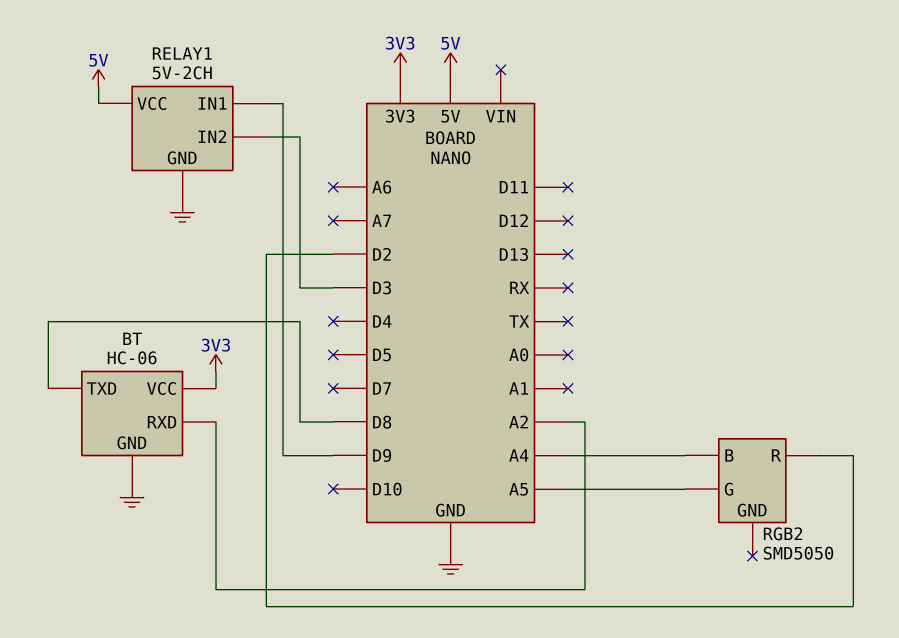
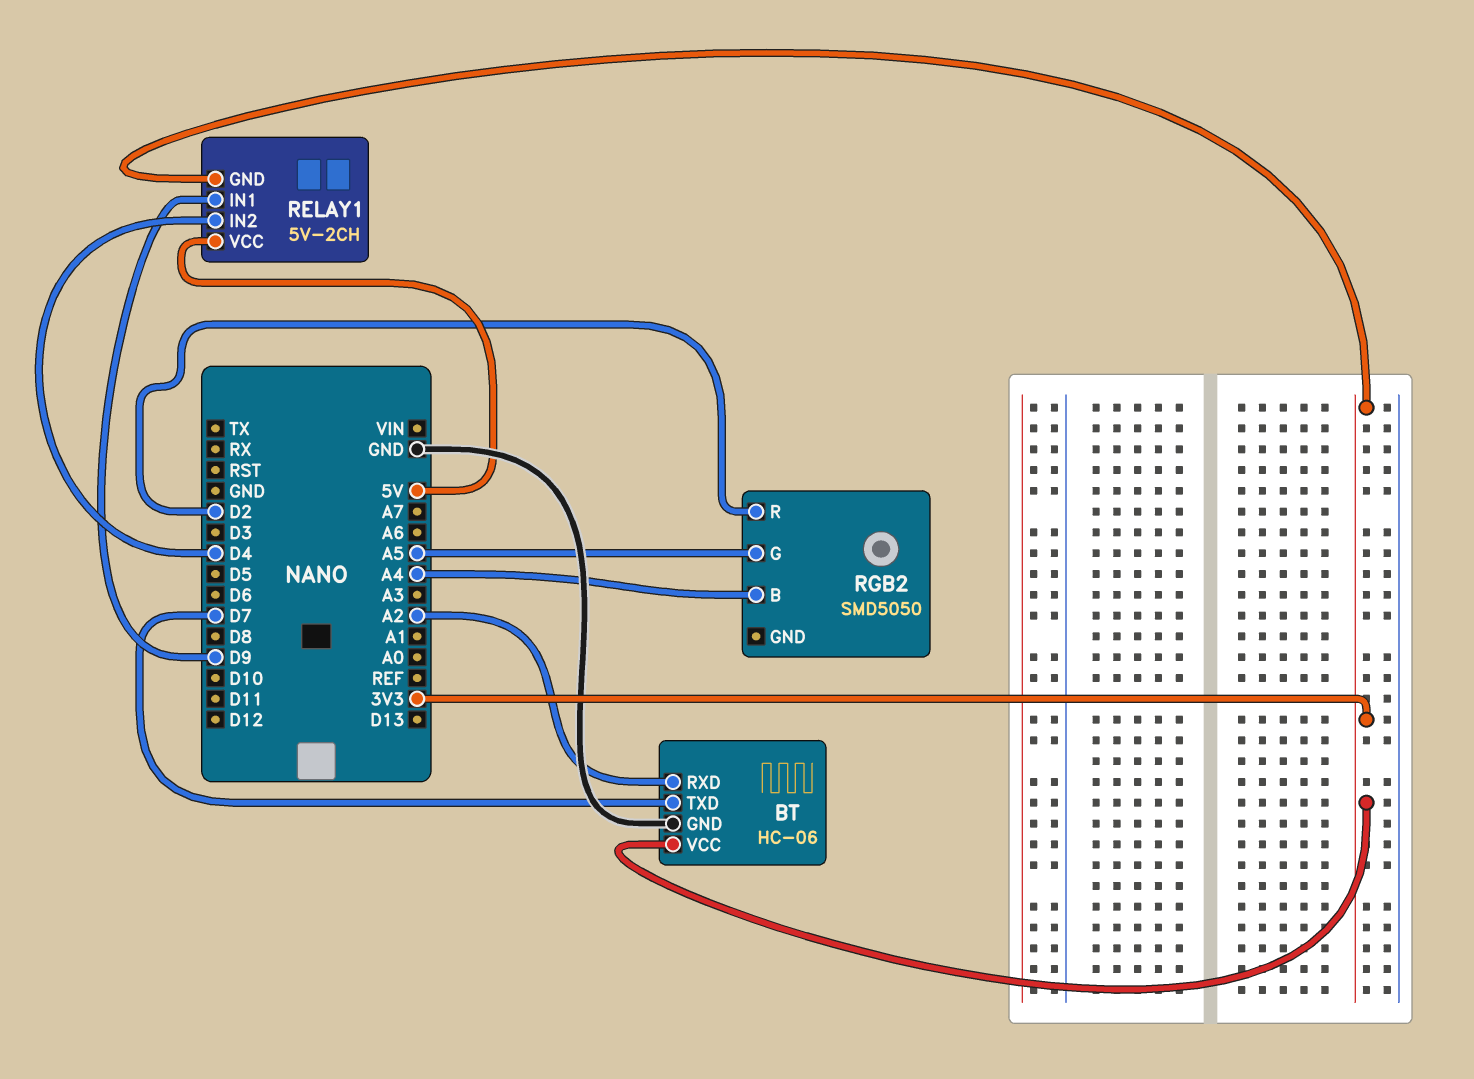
BT pin TXD: D8 -> D7
RELAY1 pin GND: GND -> 3V3
RELAY1 pin IN2: D3 -> D4

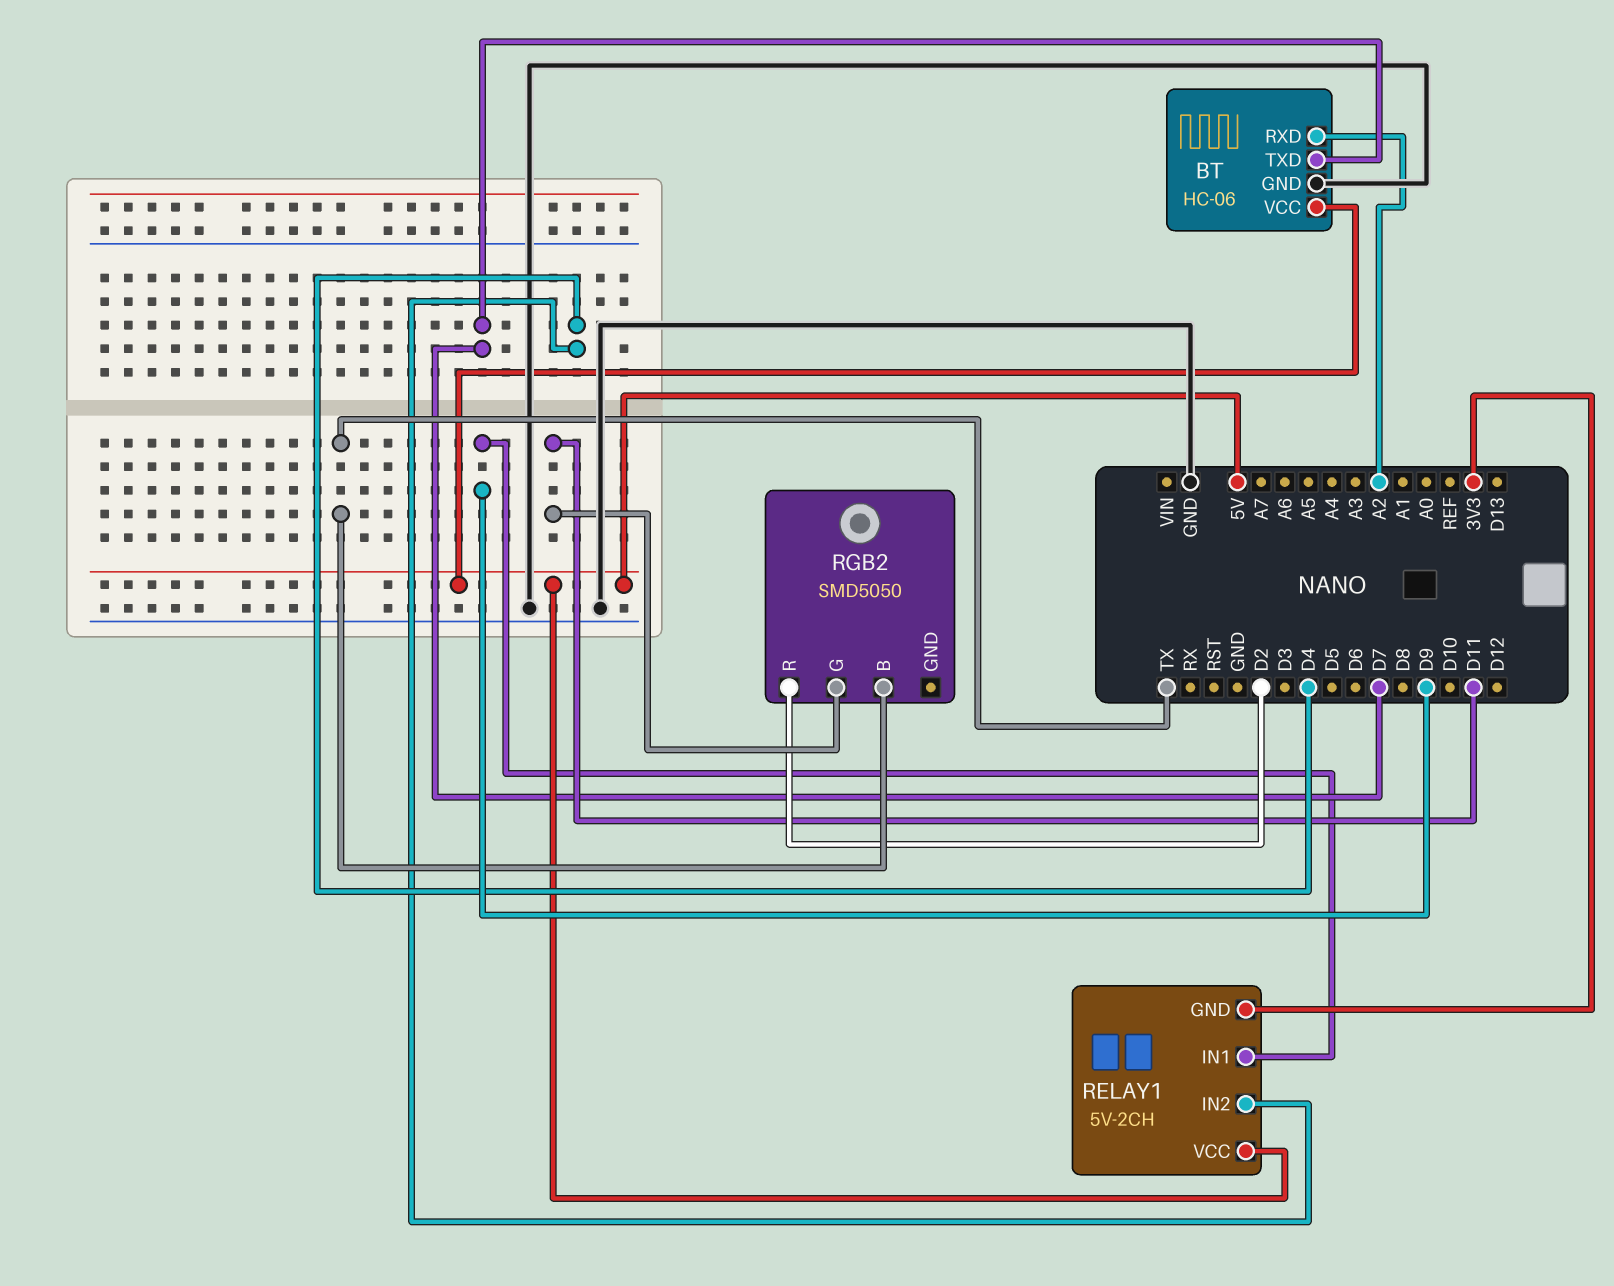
BT pin VCC: 3V3 -> 5V
RGB2 pin B: A4 -> TX
RGB2 pin G: A5 -> D11

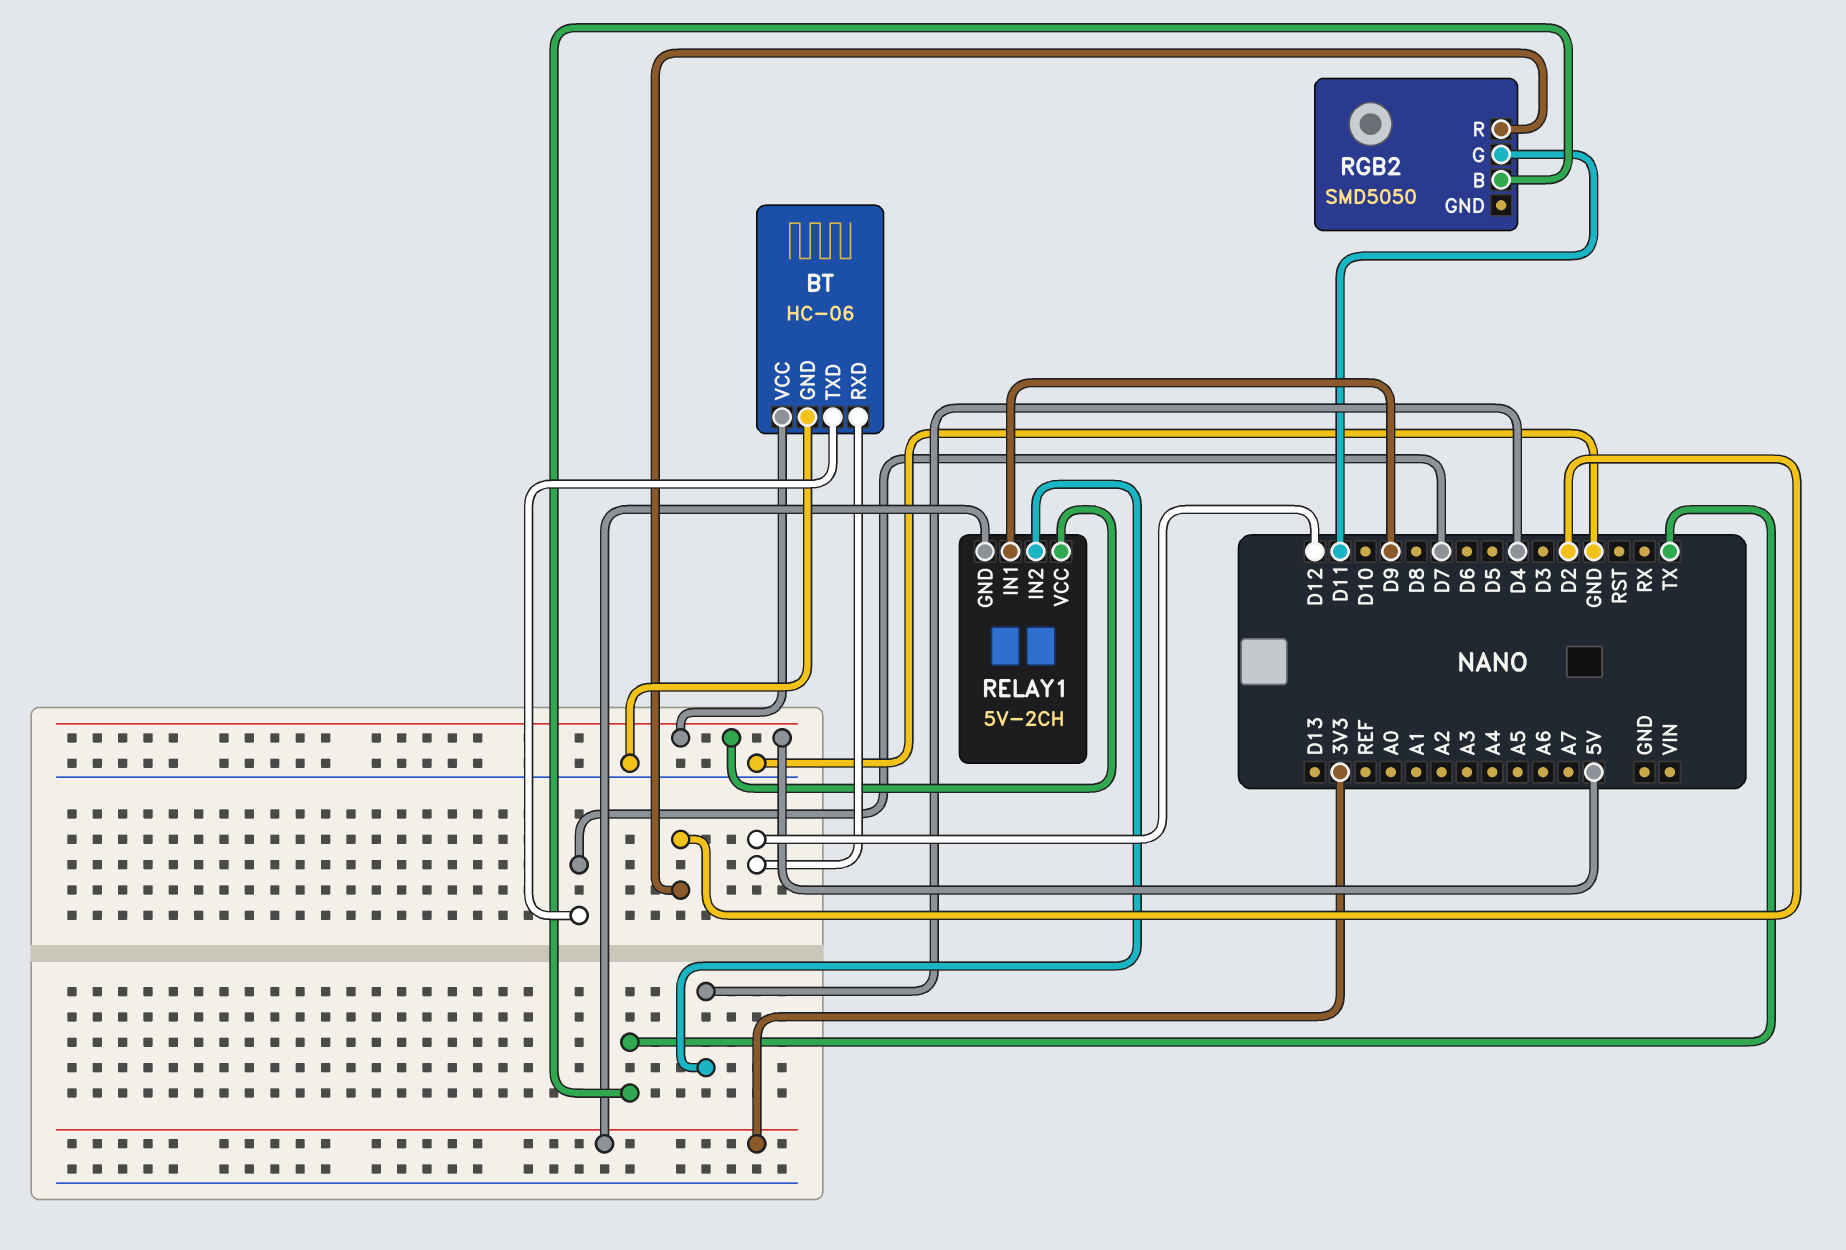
BT pin RXD: A2 -> D12

